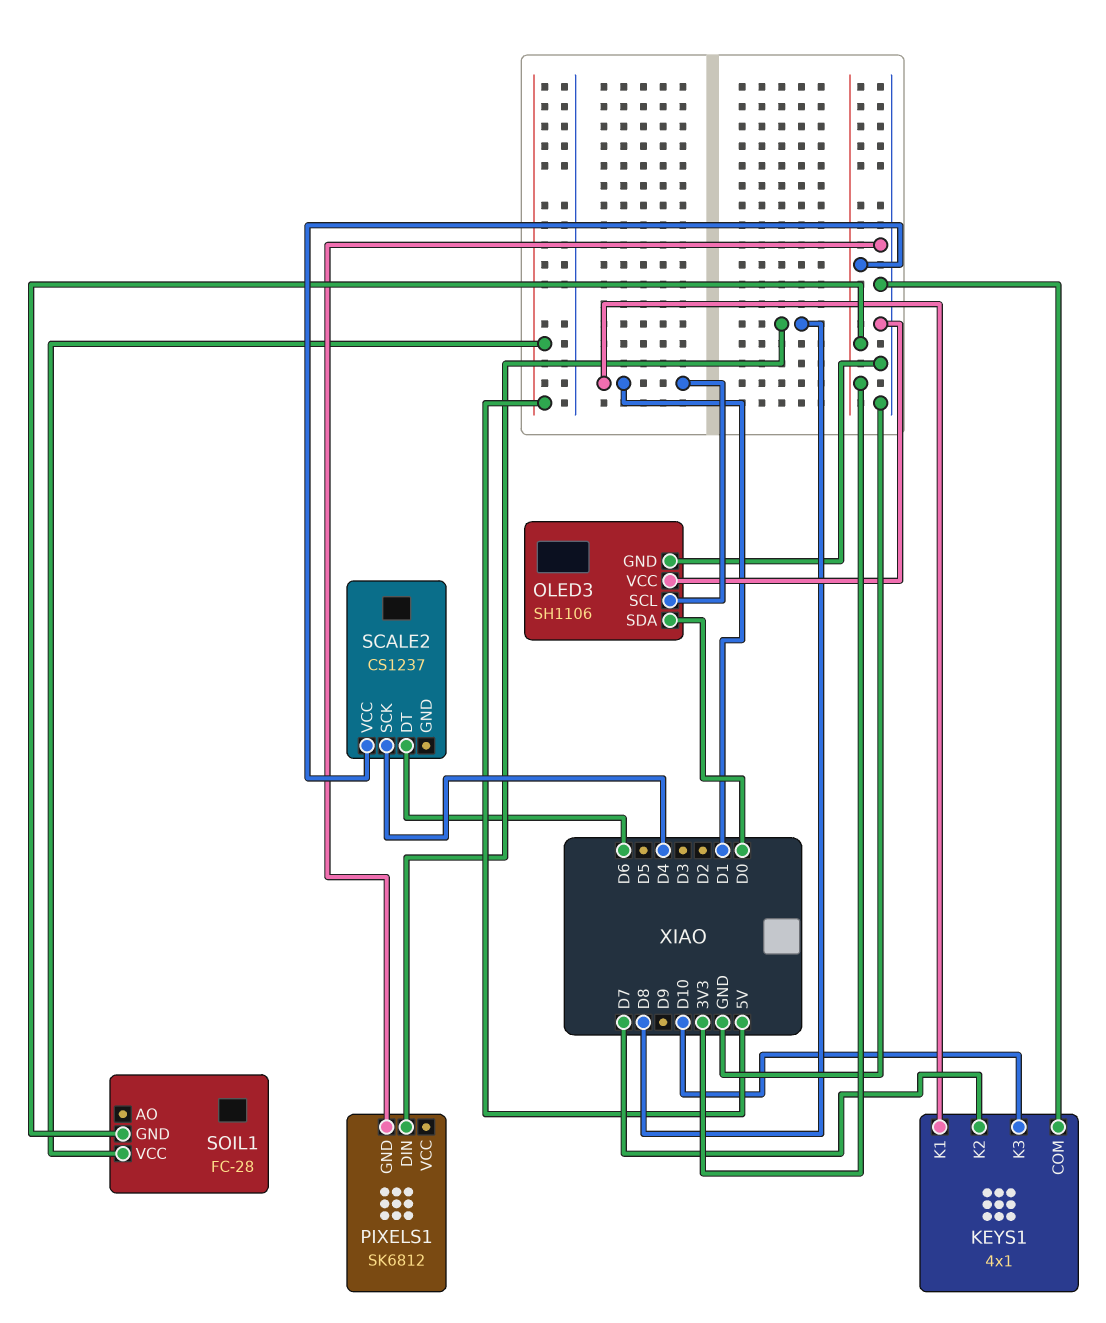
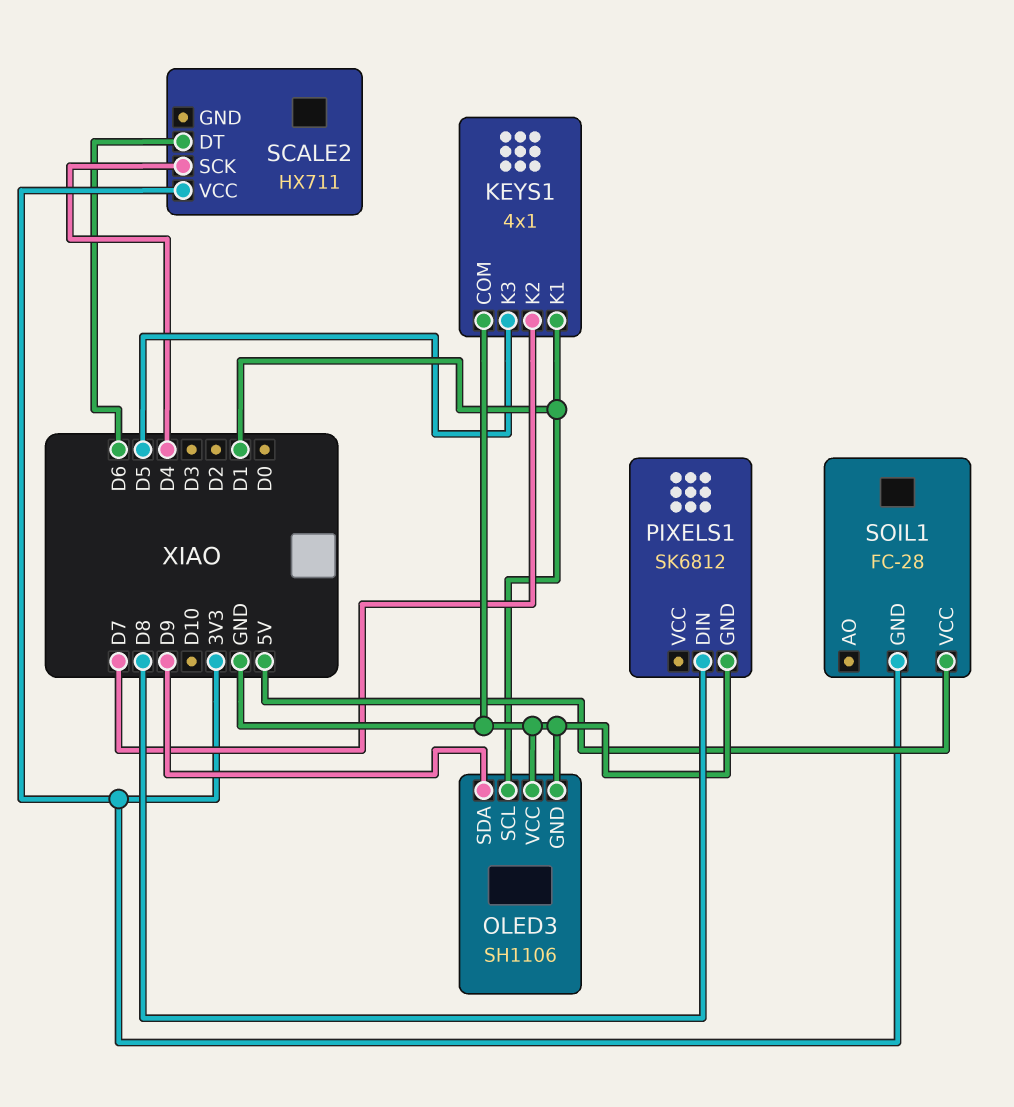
KEYS1 pin K3: D10 -> D5
OLED3 pin SDA: D0 -> D9
SCALE2: CS1237 -> HX711

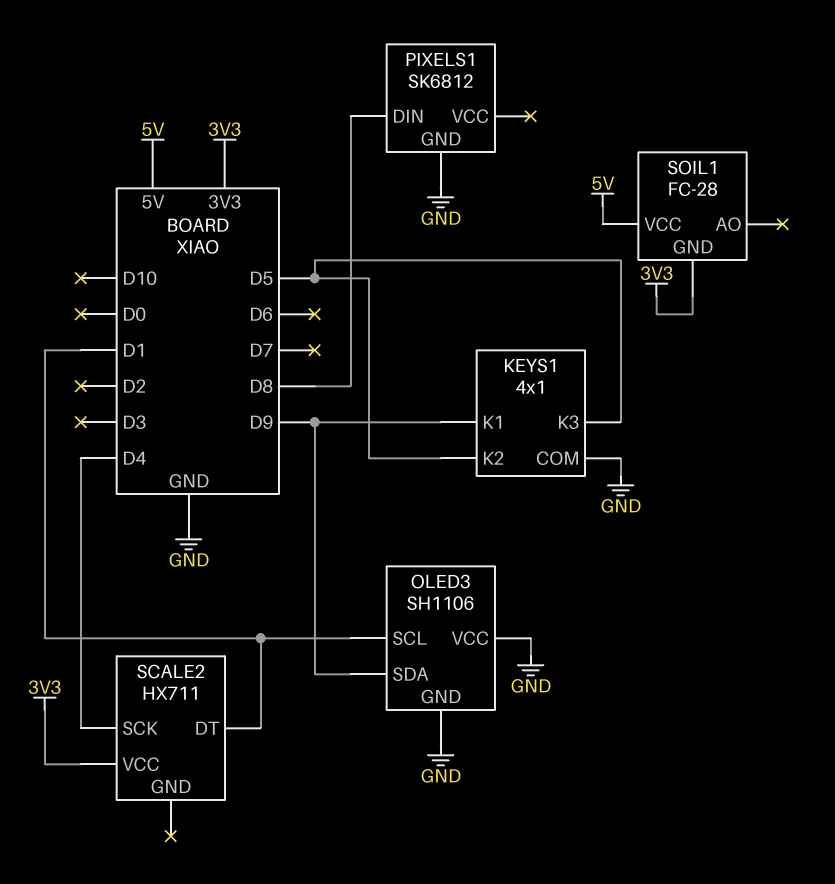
KEYS1 pin K1: D1 -> D9
KEYS1 pin K2: D7 -> D5
SCALE2 pin DT: D6 -> D1

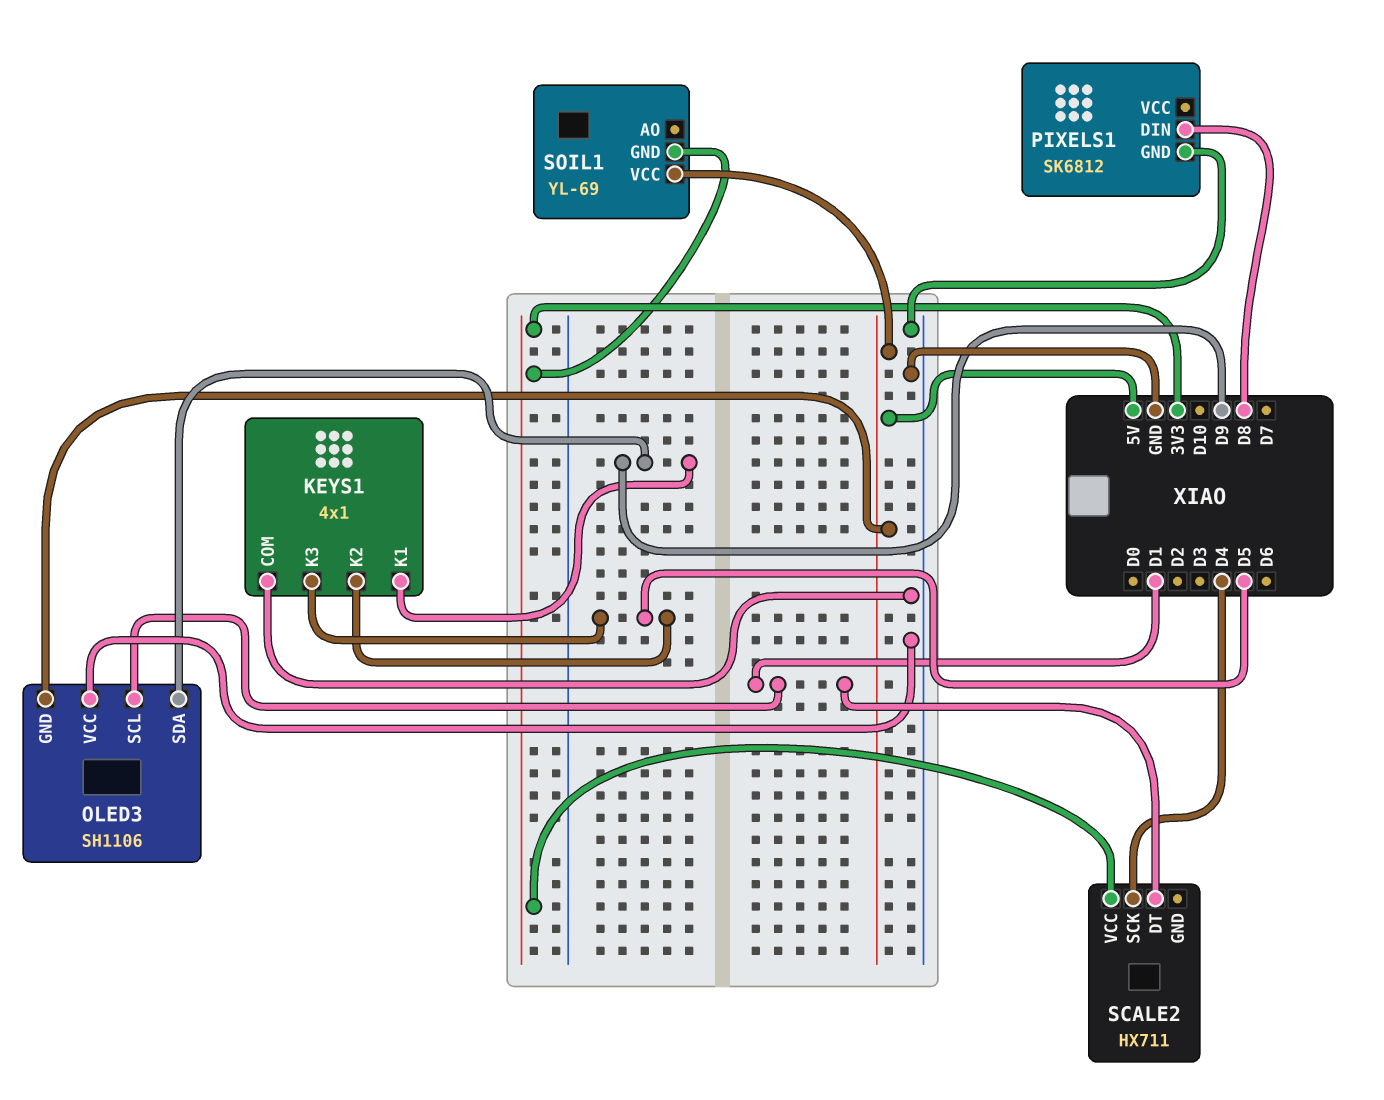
OLED3 pin GND: GND -> 5V
SOIL1: FC-28 -> YL-69

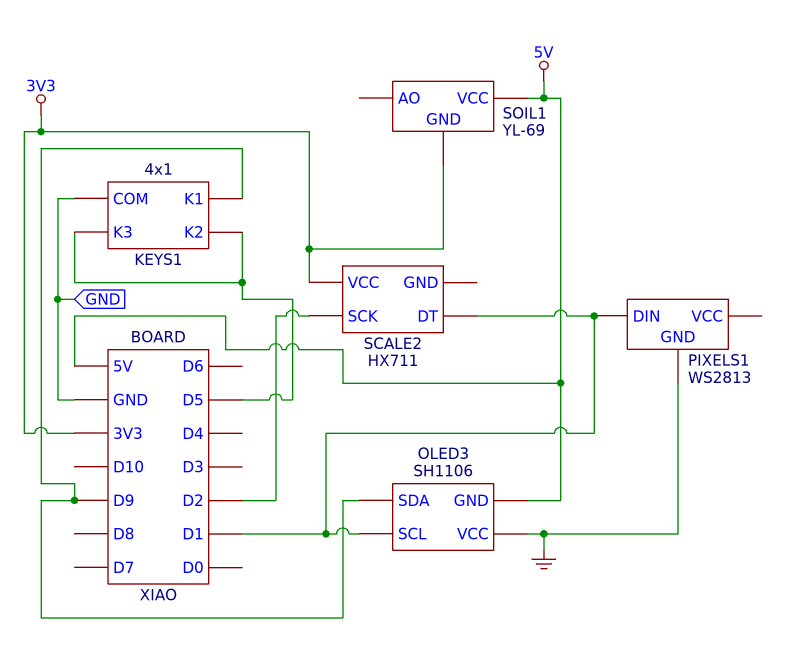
PIXELS1: SK6812 -> WS2813
PIXELS1 pin DIN: D8 -> D1
SCALE2 pin SCK: D4 -> D2

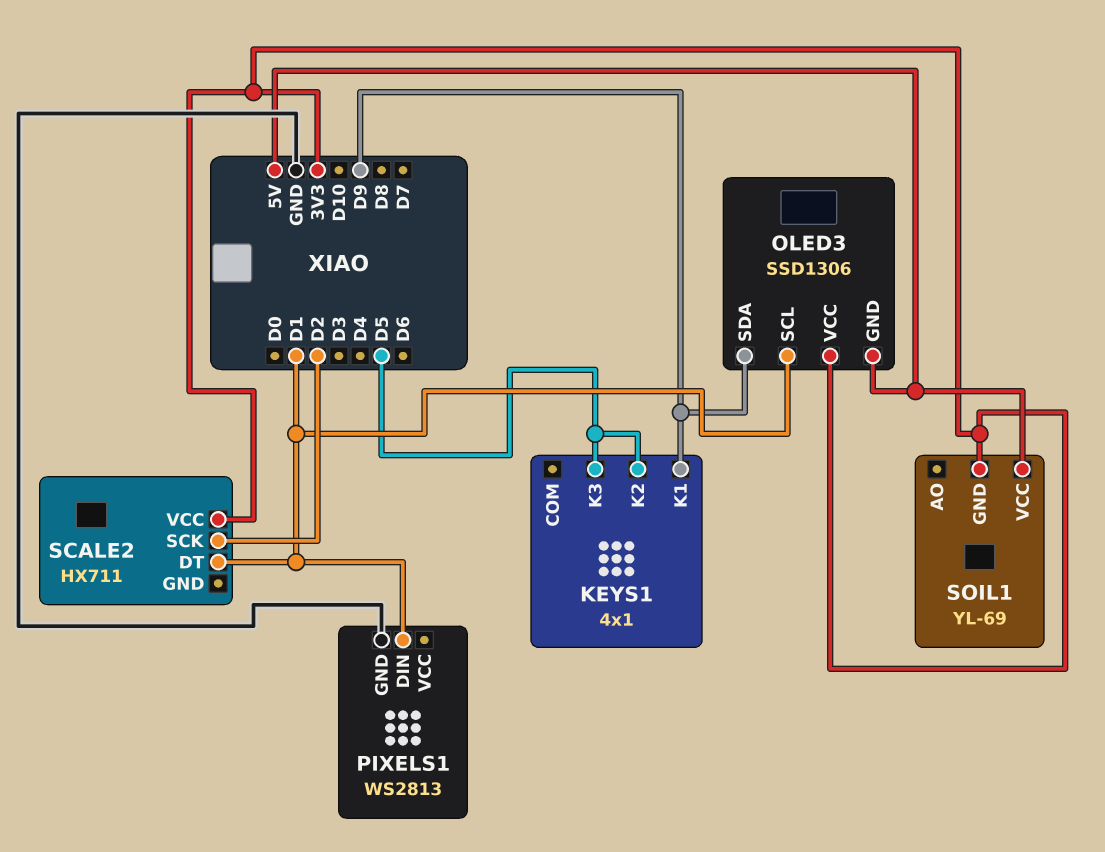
KEYS1 pin COM: GND -> none
OLED3: SH1106 -> SSD1306
OLED3 pin VCC: GND -> 3V3

